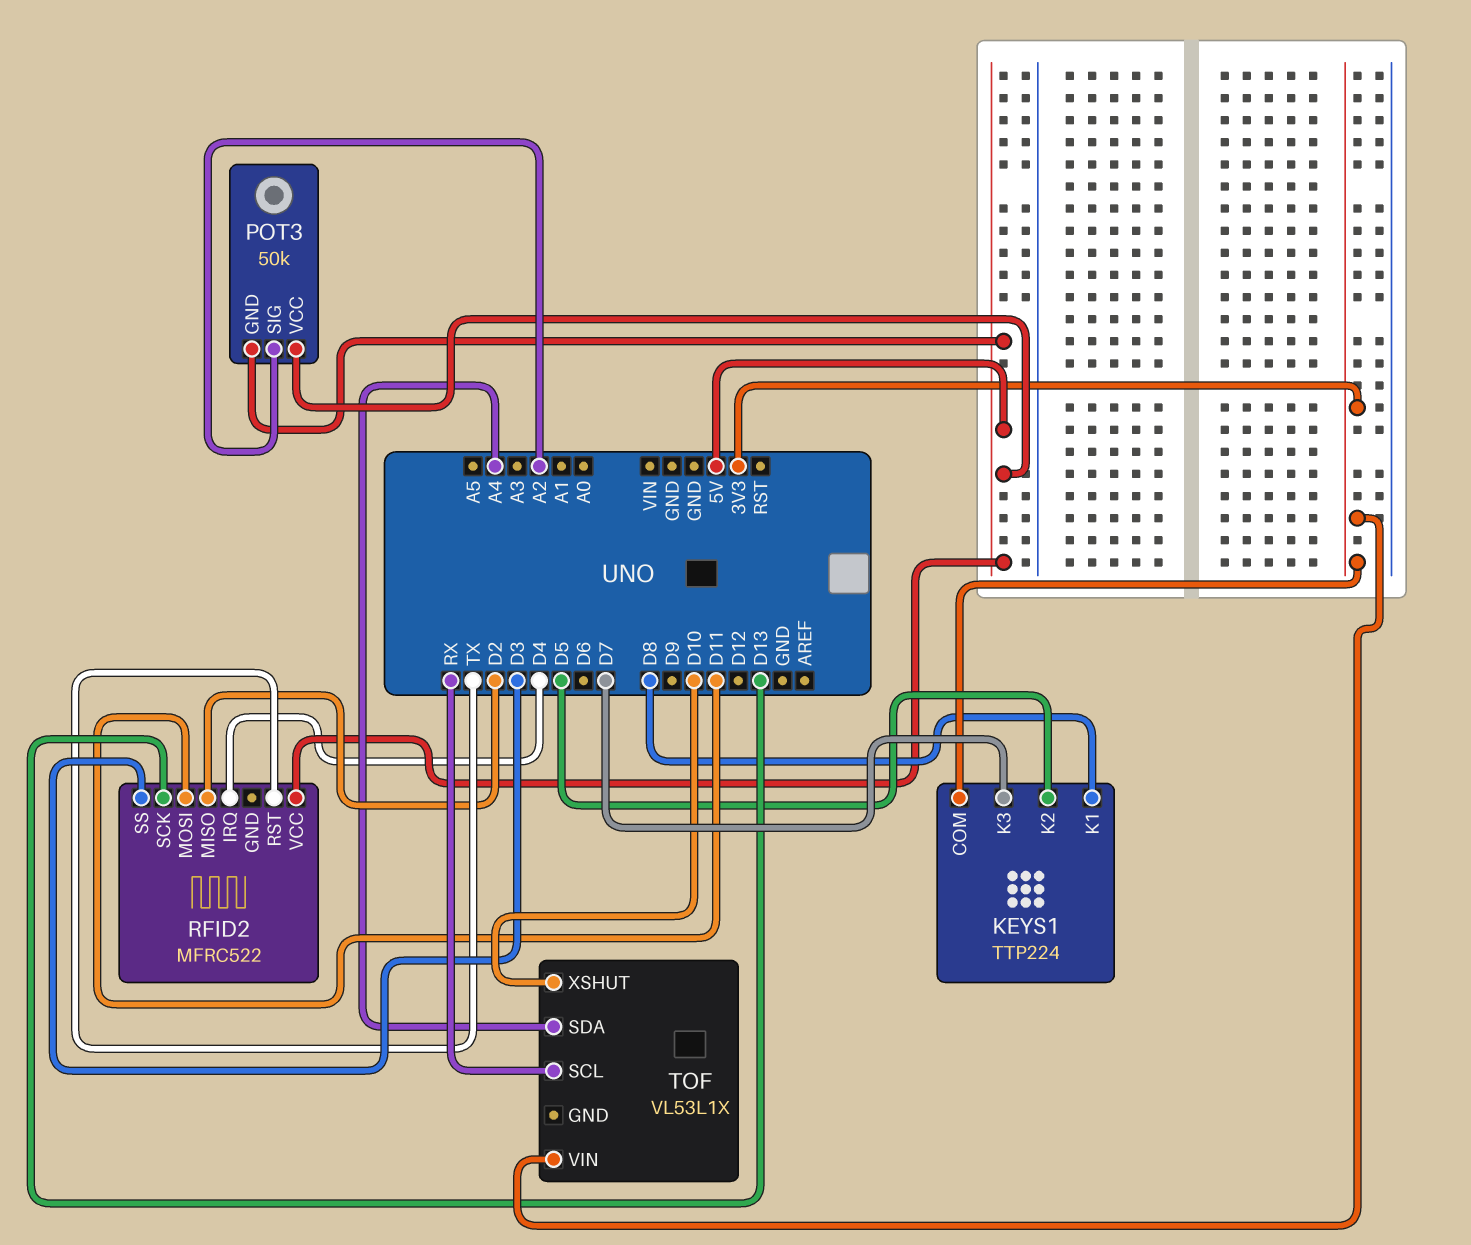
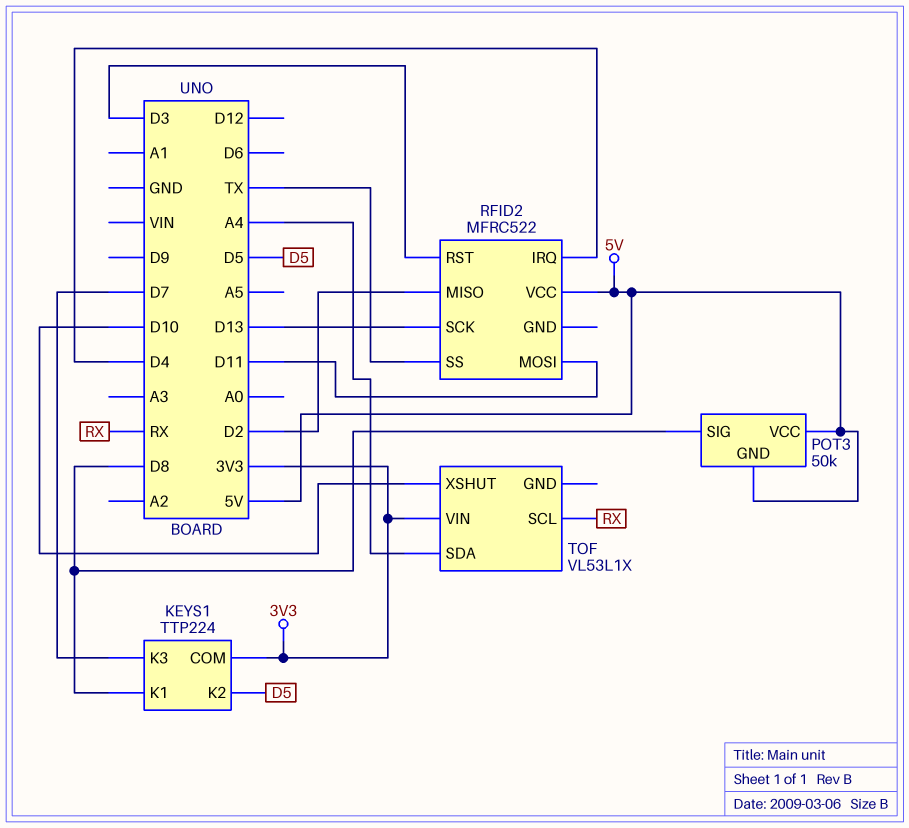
POT3 pin SIG: A2 -> D8
RFID2 pin RST: TX -> D3
RFID2 pin SS: D3 -> TX

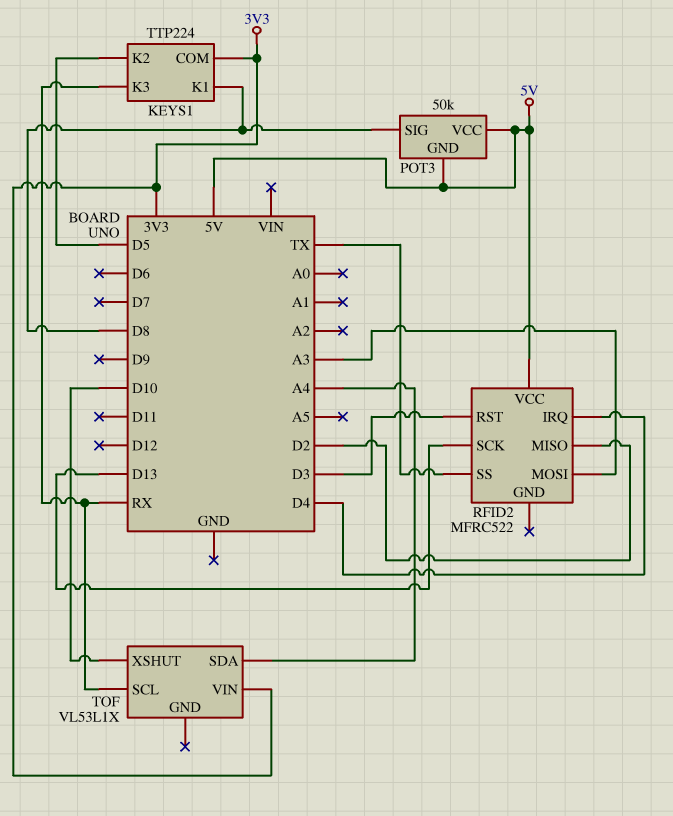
KEYS1 pin K3: D7 -> RX
RFID2 pin MOSI: D11 -> A3

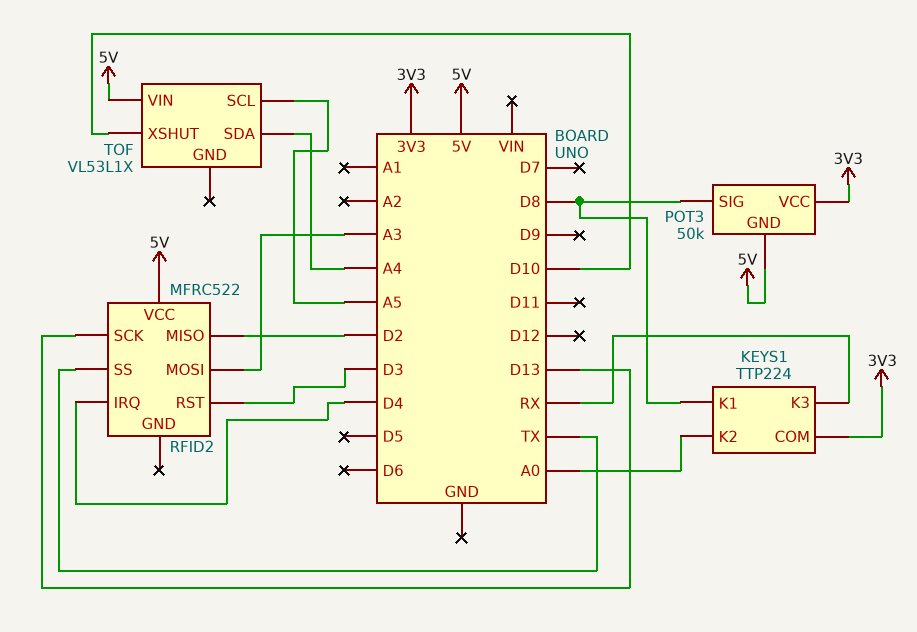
KEYS1 pin K2: D5 -> A0
POT3 pin VCC: 5V -> 3V3
TOF pin SCL: RX -> A5
TOF pin VIN: 3V3 -> 5V

